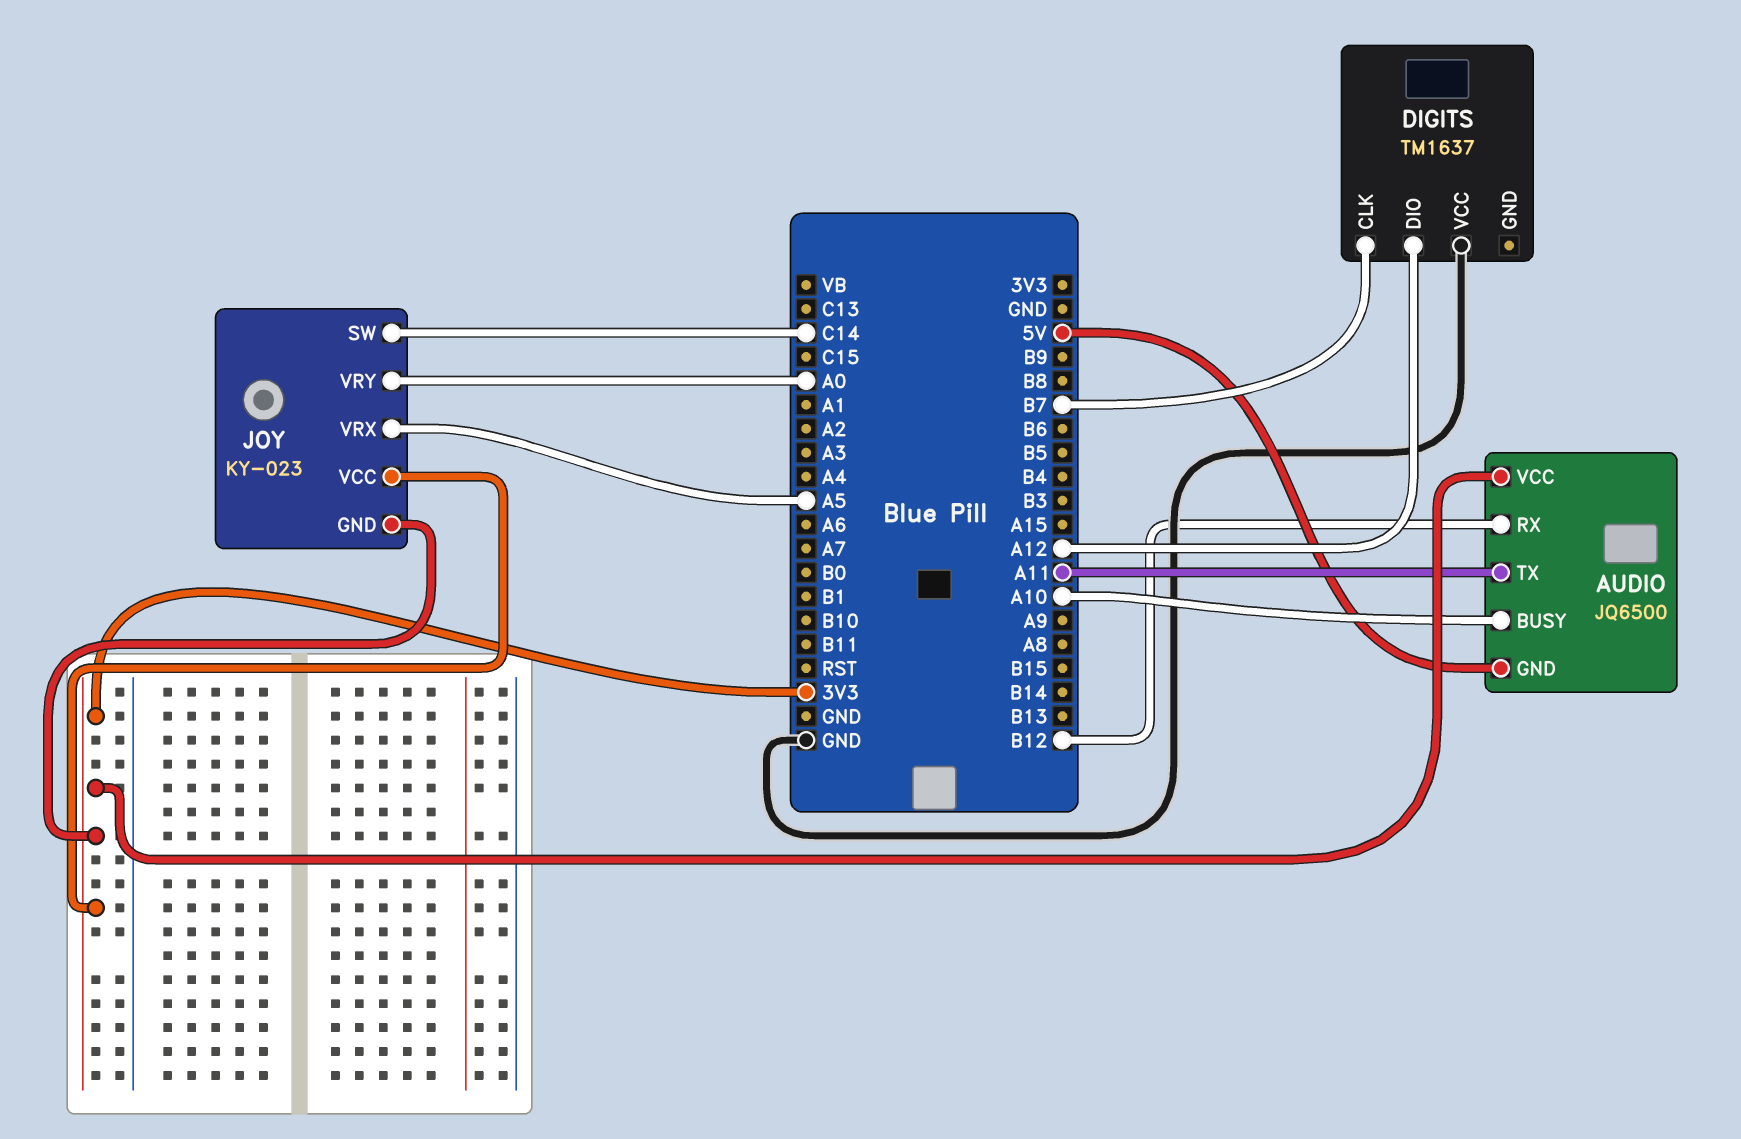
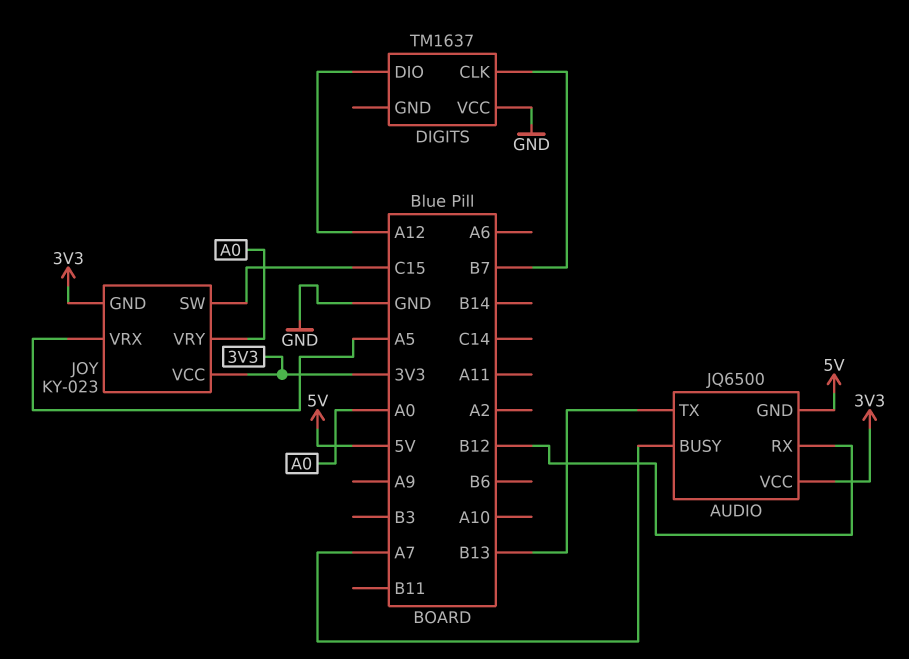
AUDIO pin BUSY: A10 -> A7
AUDIO pin TX: A11 -> B13
JOY pin SW: C14 -> C15

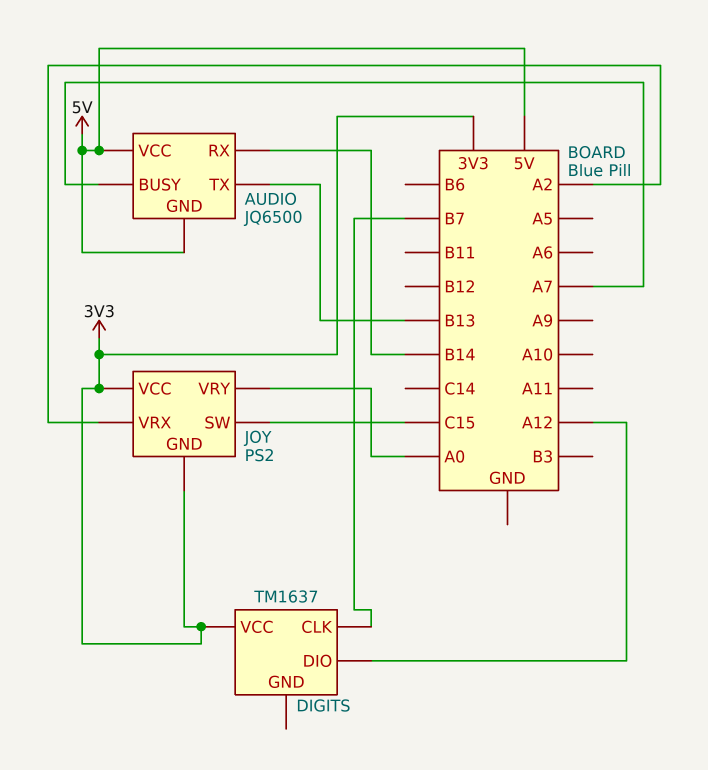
AUDIO pin RX: B12 -> B14
AUDIO pin VCC: 3V3 -> 5V
DIGITS pin VCC: GND -> 3V3
JOY: KY-023 -> PS2
JOY pin VRX: A5 -> A2

